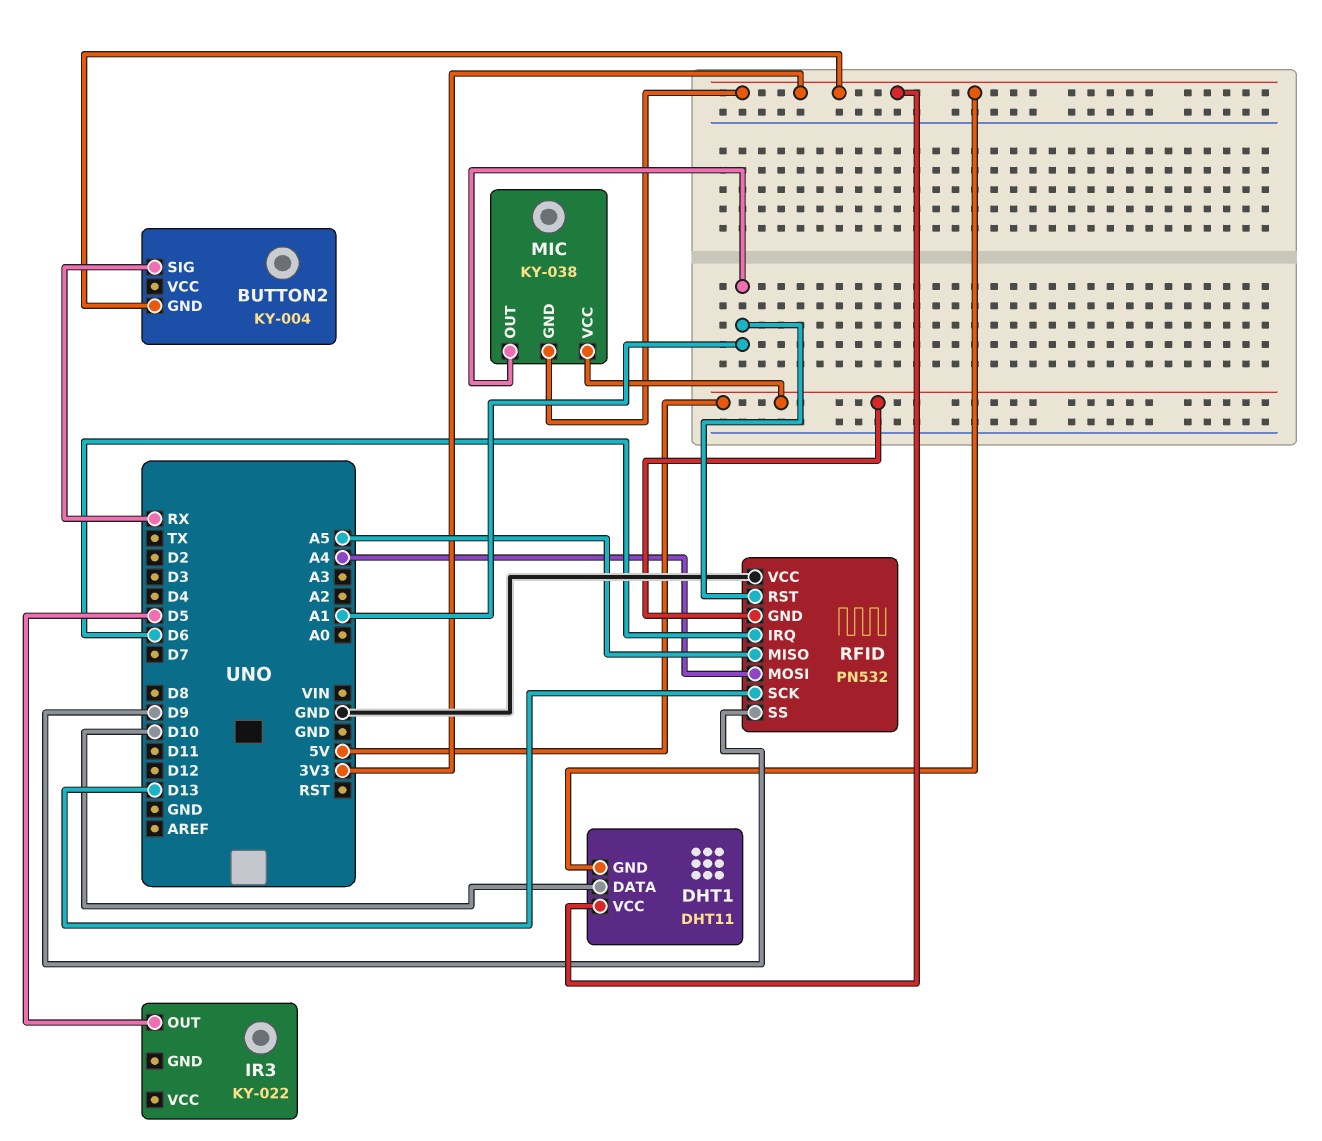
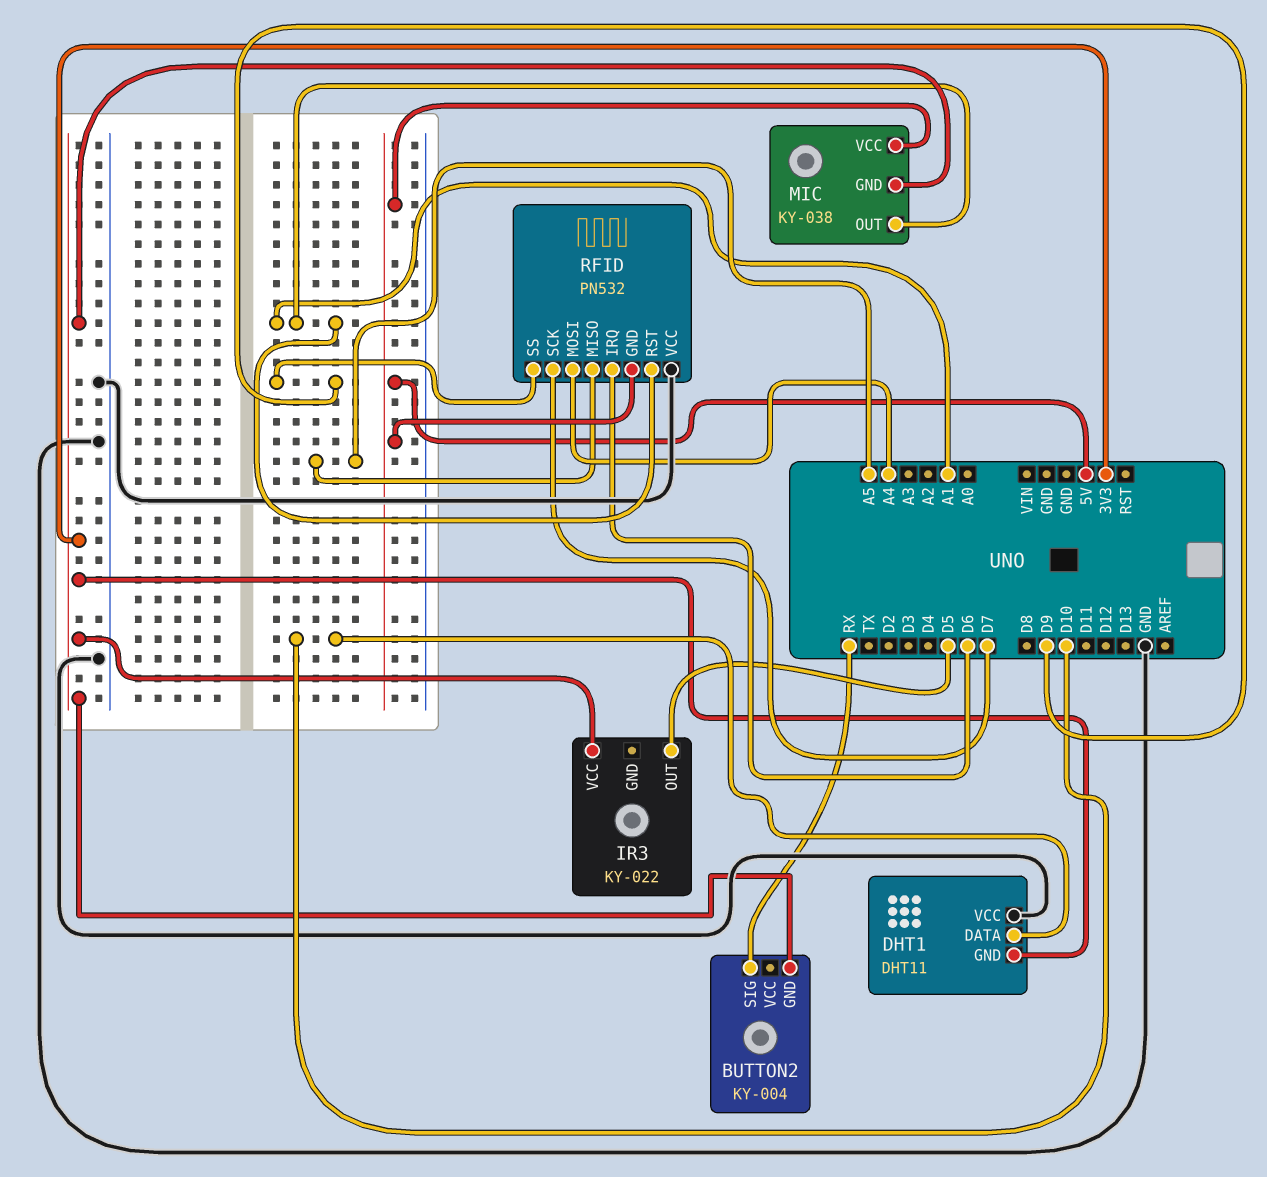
DHT1 pin VCC: 3V3 -> GND
IR3 pin VCC: none -> 3V3
RFID pin SCK: D13 -> D7

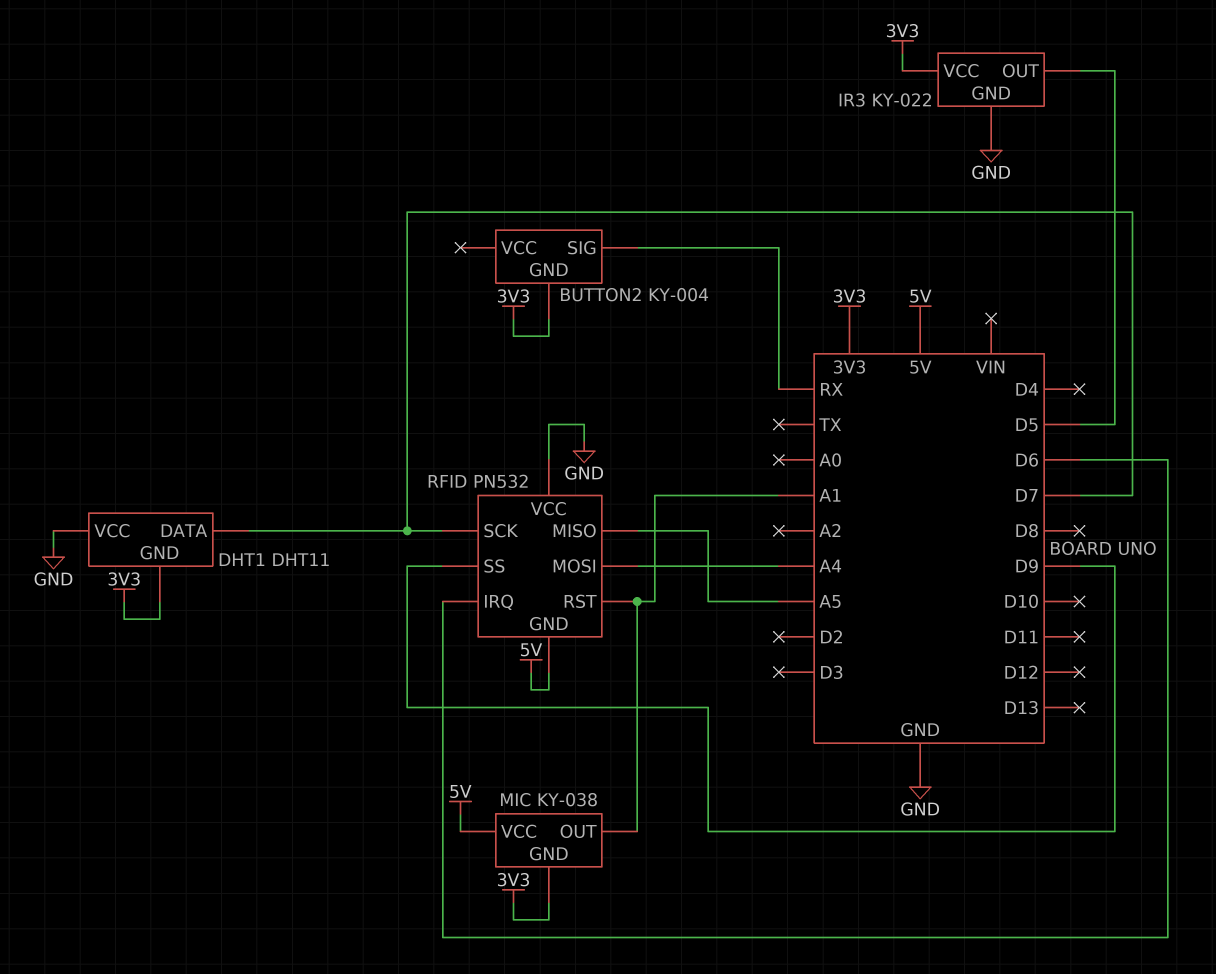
DHT1 pin DATA: D10 -> D7
IR3 pin GND: none -> GND

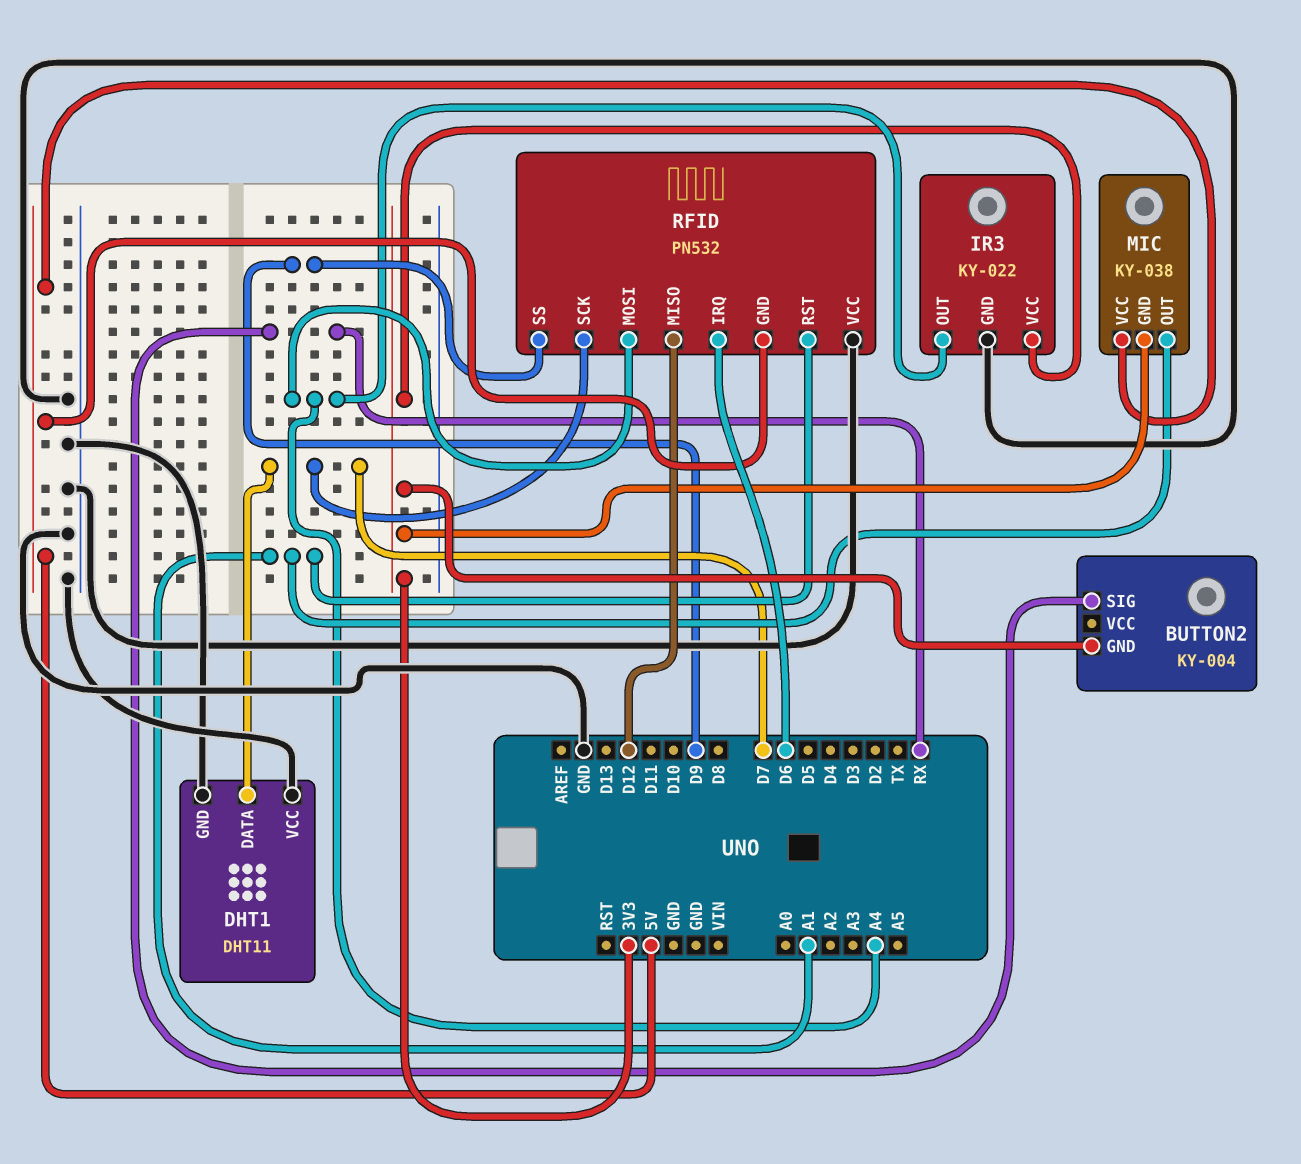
DHT1 pin GND: 3V3 -> GND
IR3 pin OUT: D5 -> A4
RFID pin MISO: A5 -> D12

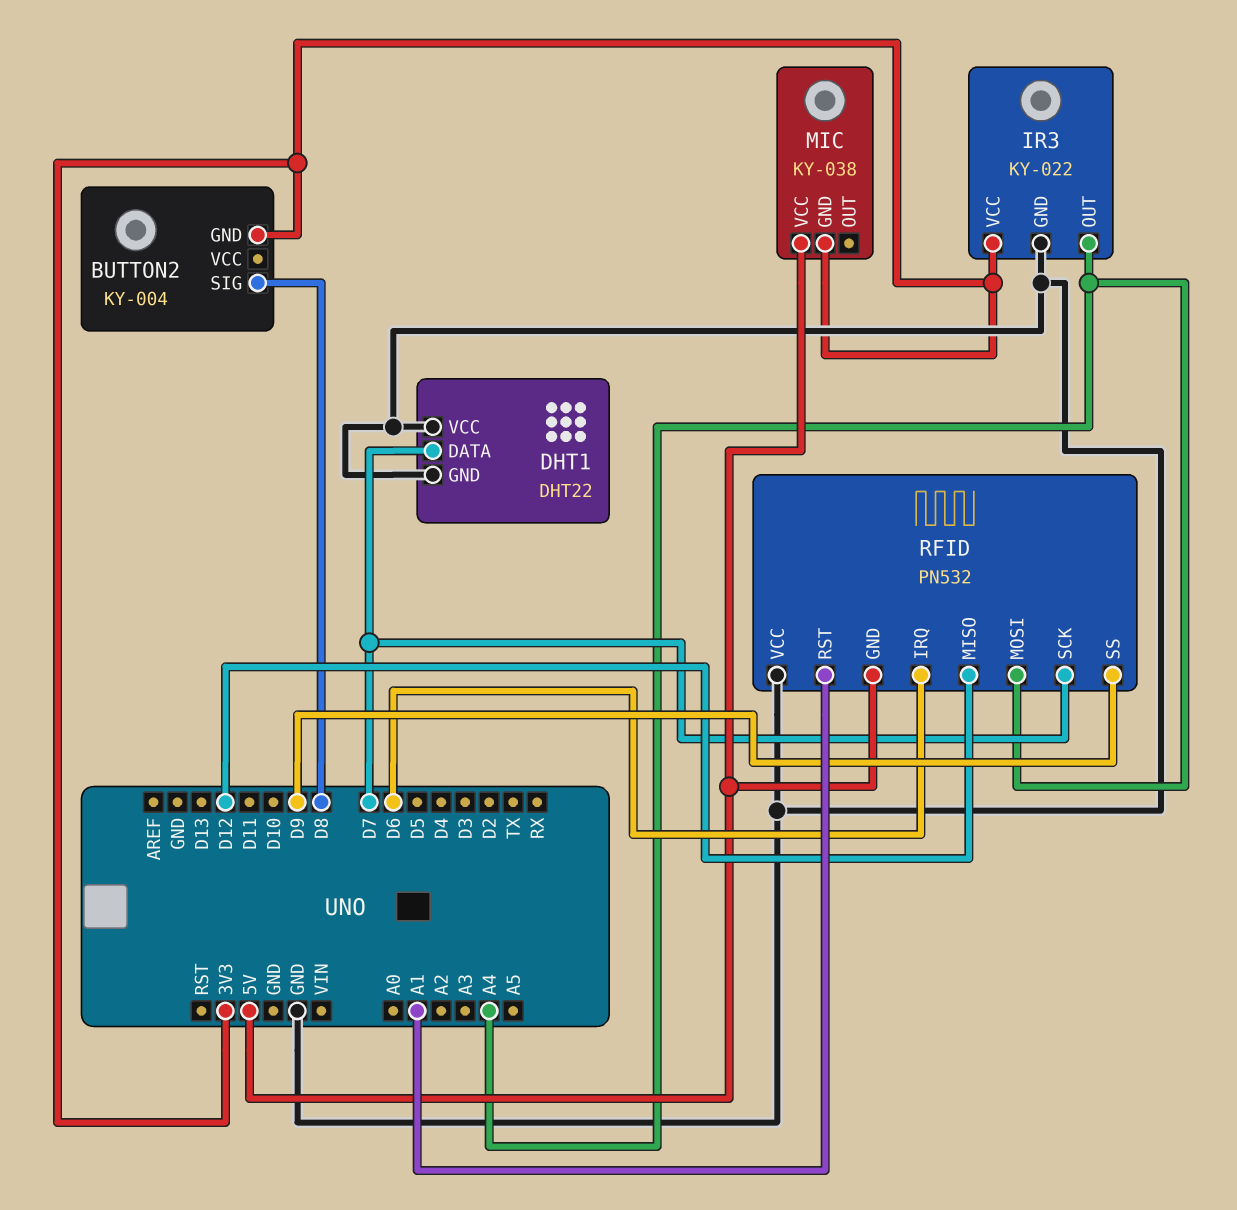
BUTTON2 pin SIG: RX -> D8
DHT1: DHT11 -> DHT22
MIC pin OUT: A1 -> none

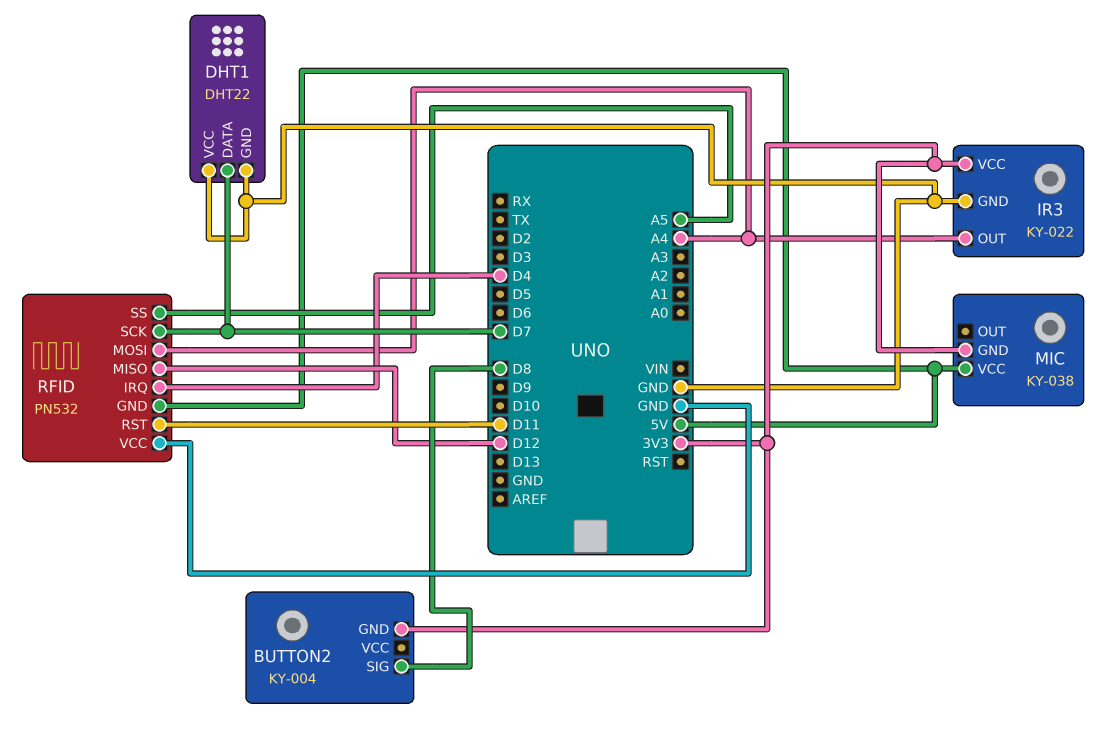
RFID pin IRQ: D6 -> D4
RFID pin RST: A1 -> D11
RFID pin SS: D9 -> A5

